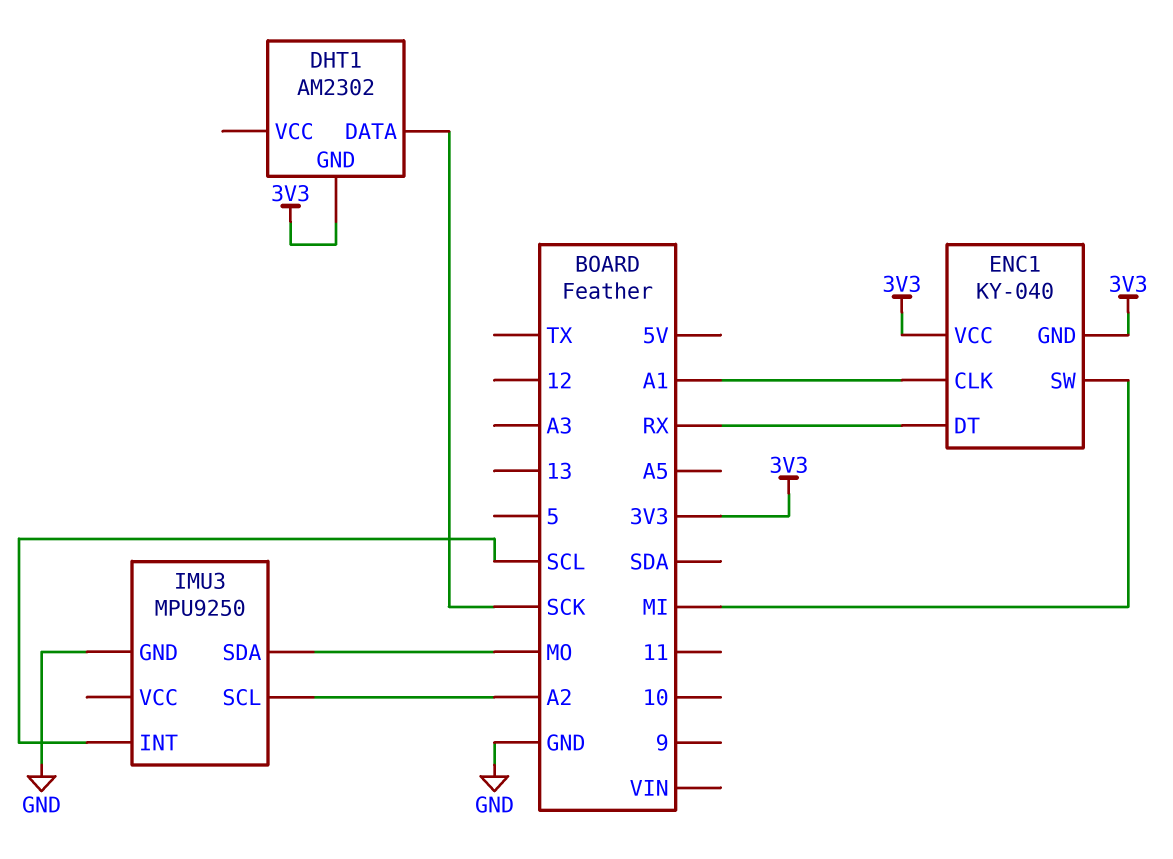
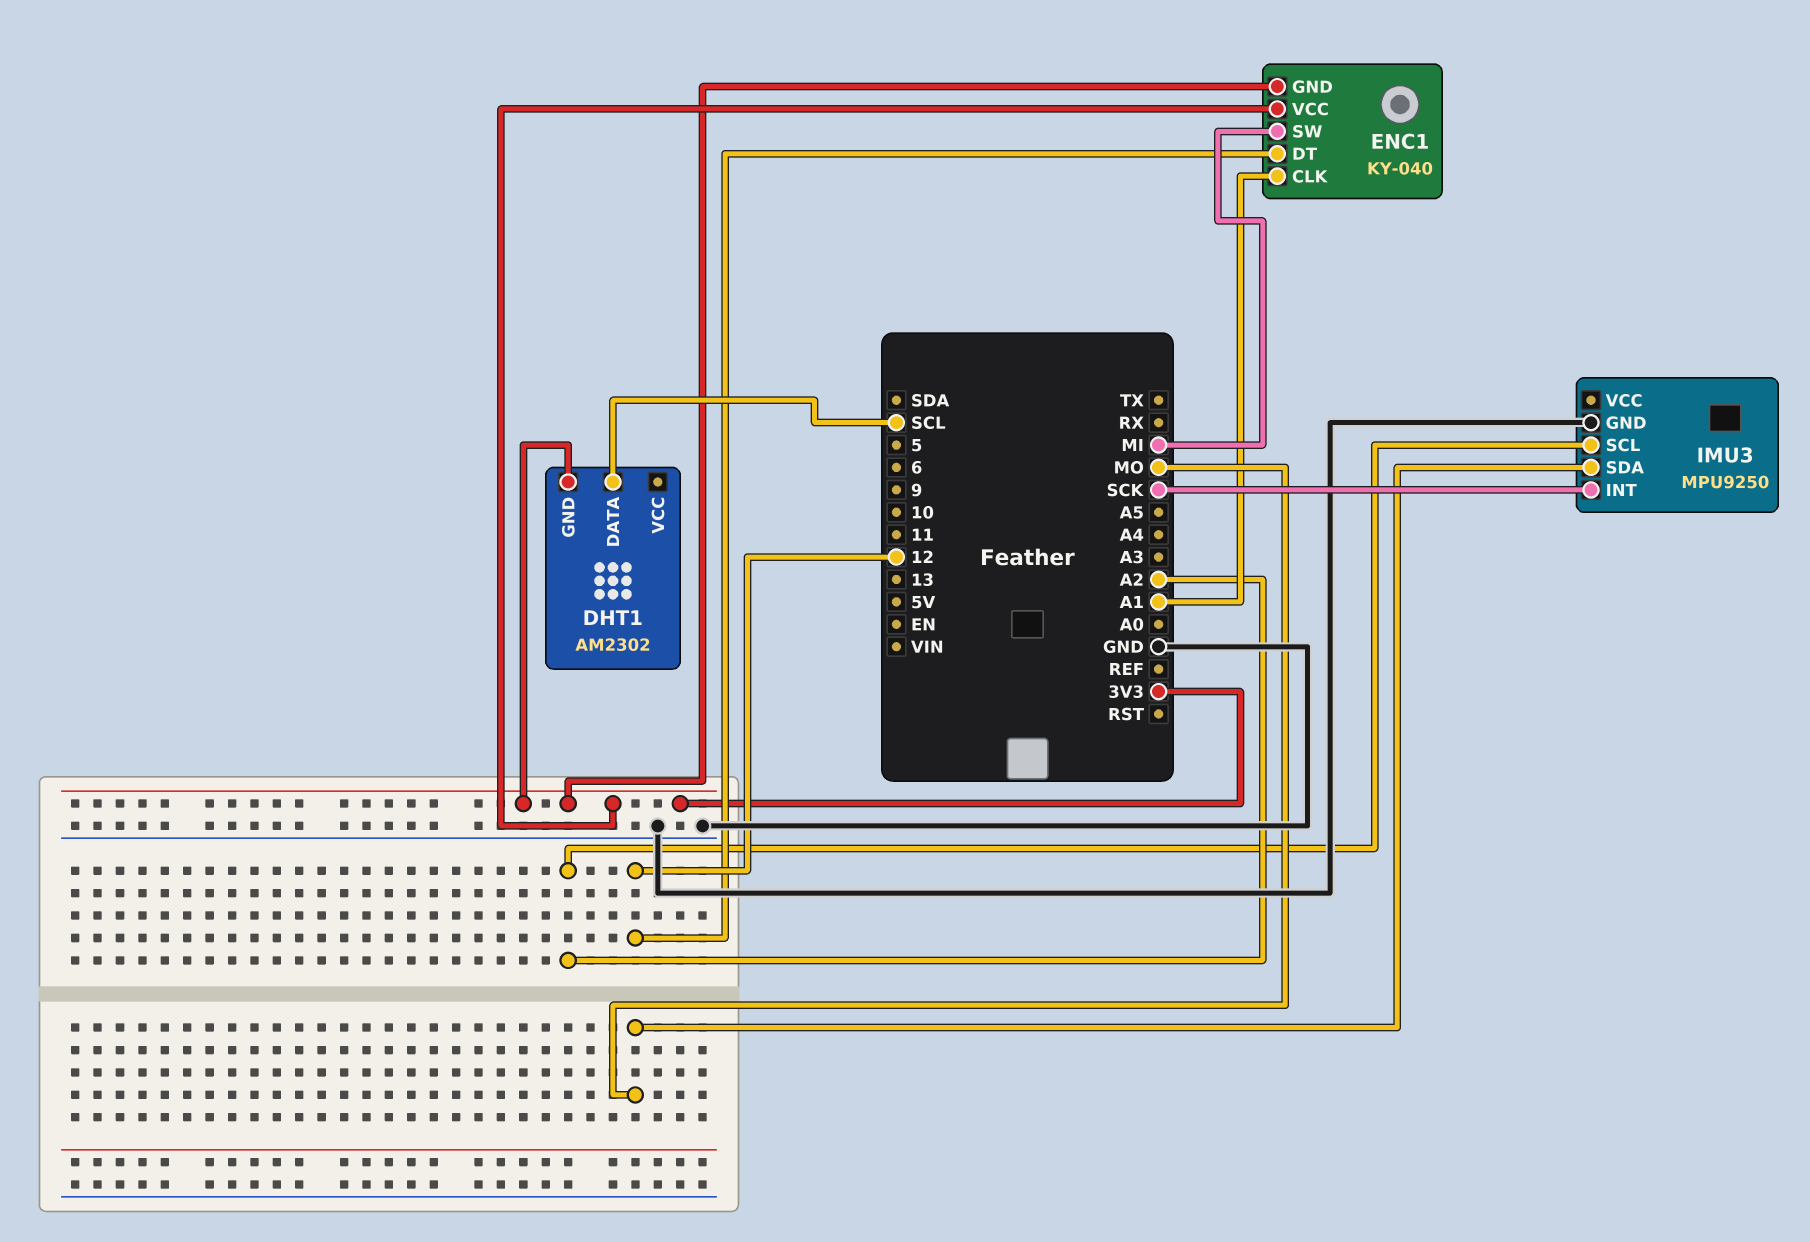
DHT1 pin DATA: SCK -> SCL
ENC1 pin DT: RX -> 12
IMU3 pin INT: SCL -> SCK

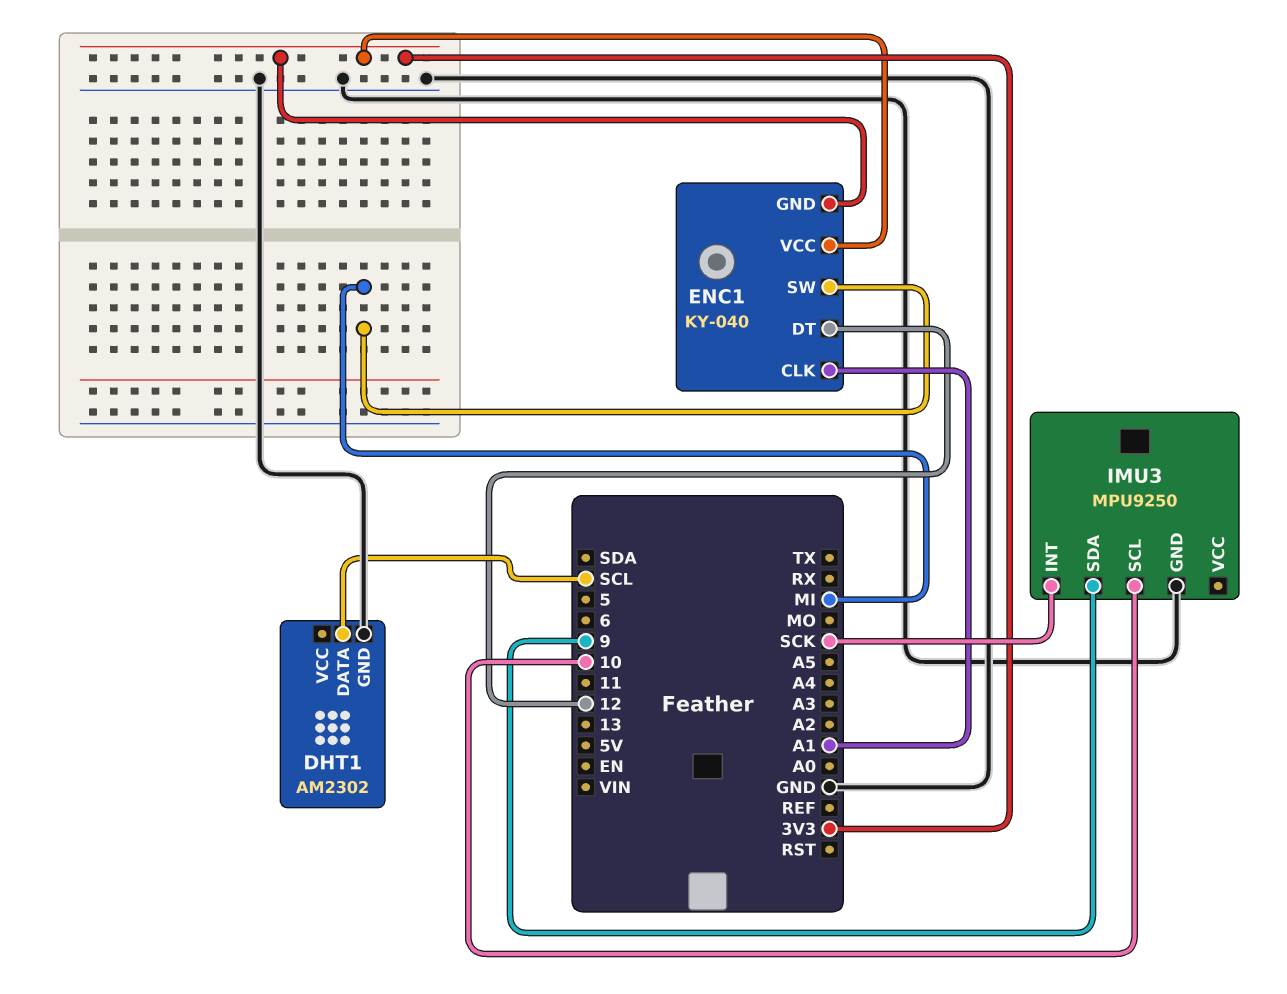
DHT1 pin GND: 3V3 -> GND
IMU3 pin SCL: A2 -> 10
IMU3 pin SDA: MO -> 9

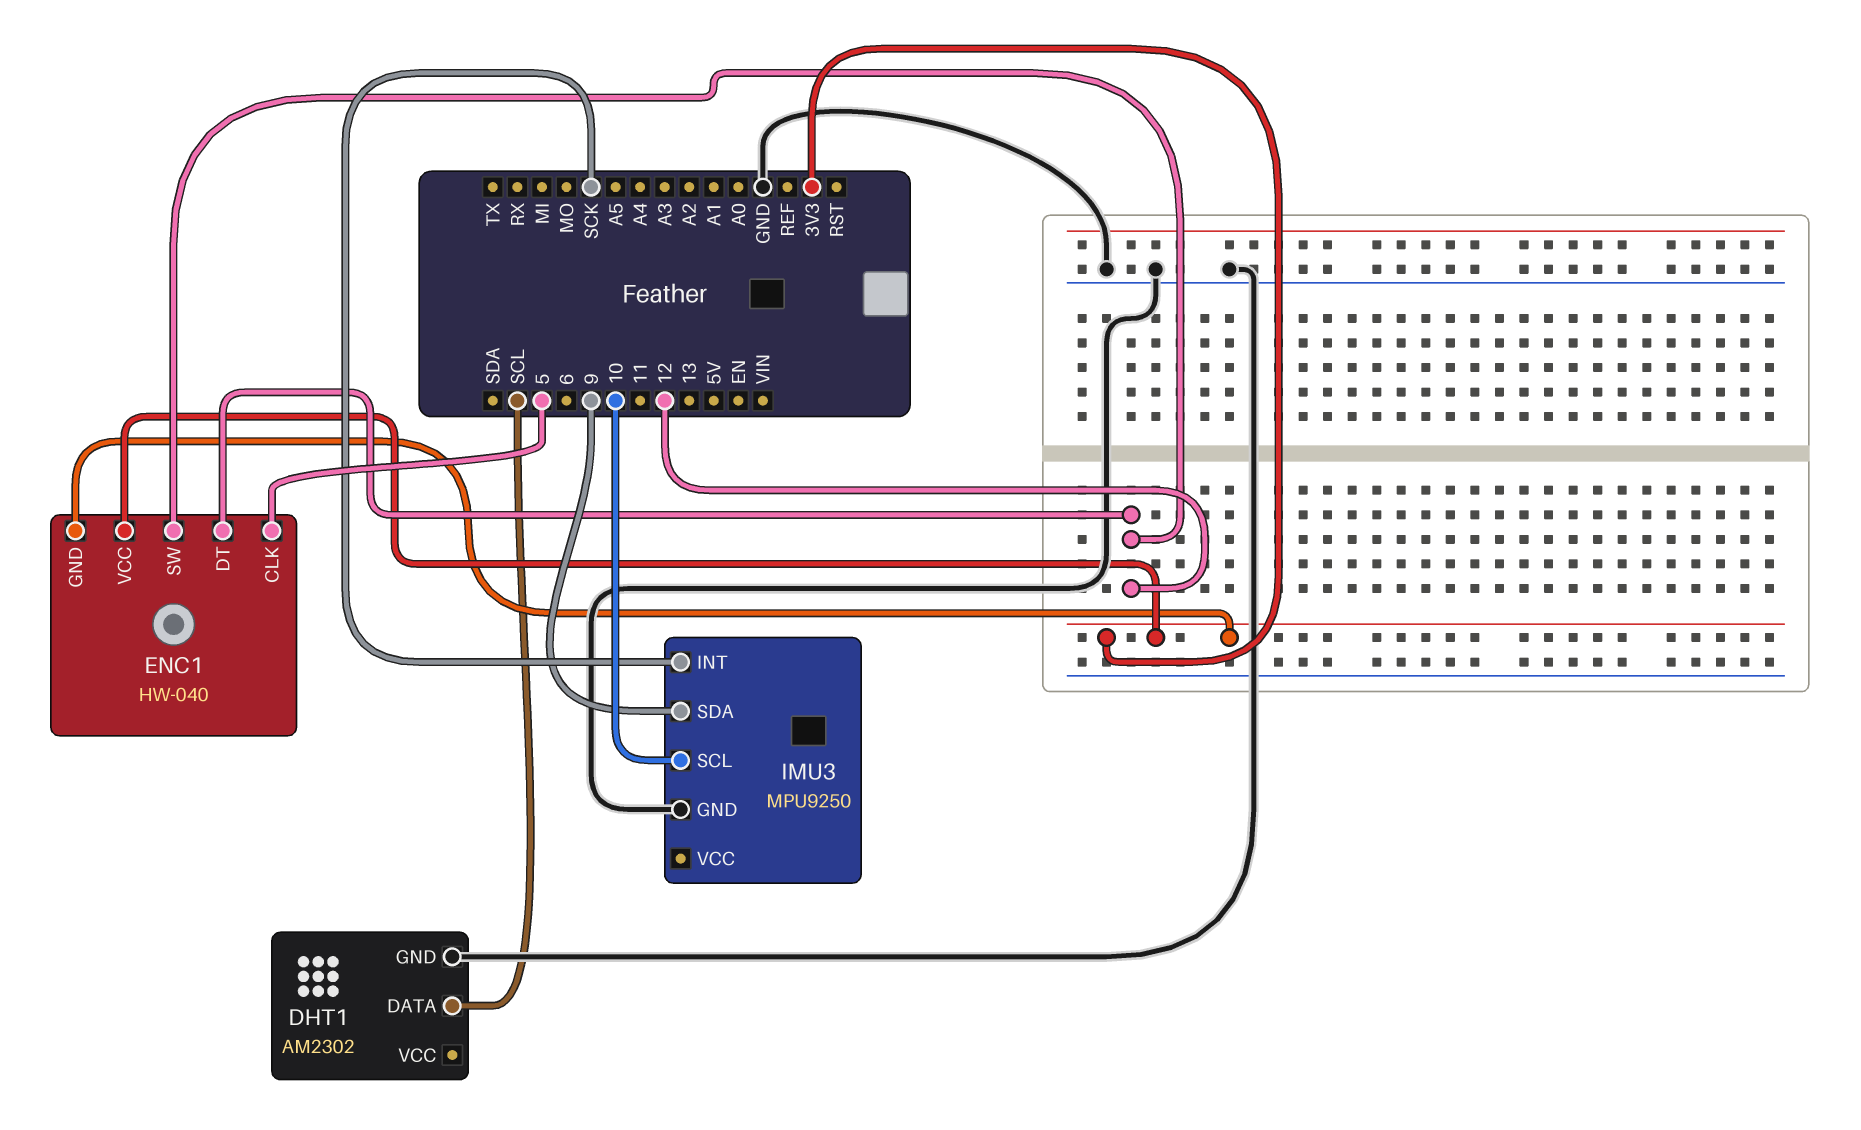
ENC1: KY-040 -> HW-040
ENC1 pin CLK: A1 -> 5
ENC1 pin SW: MI -> 12

